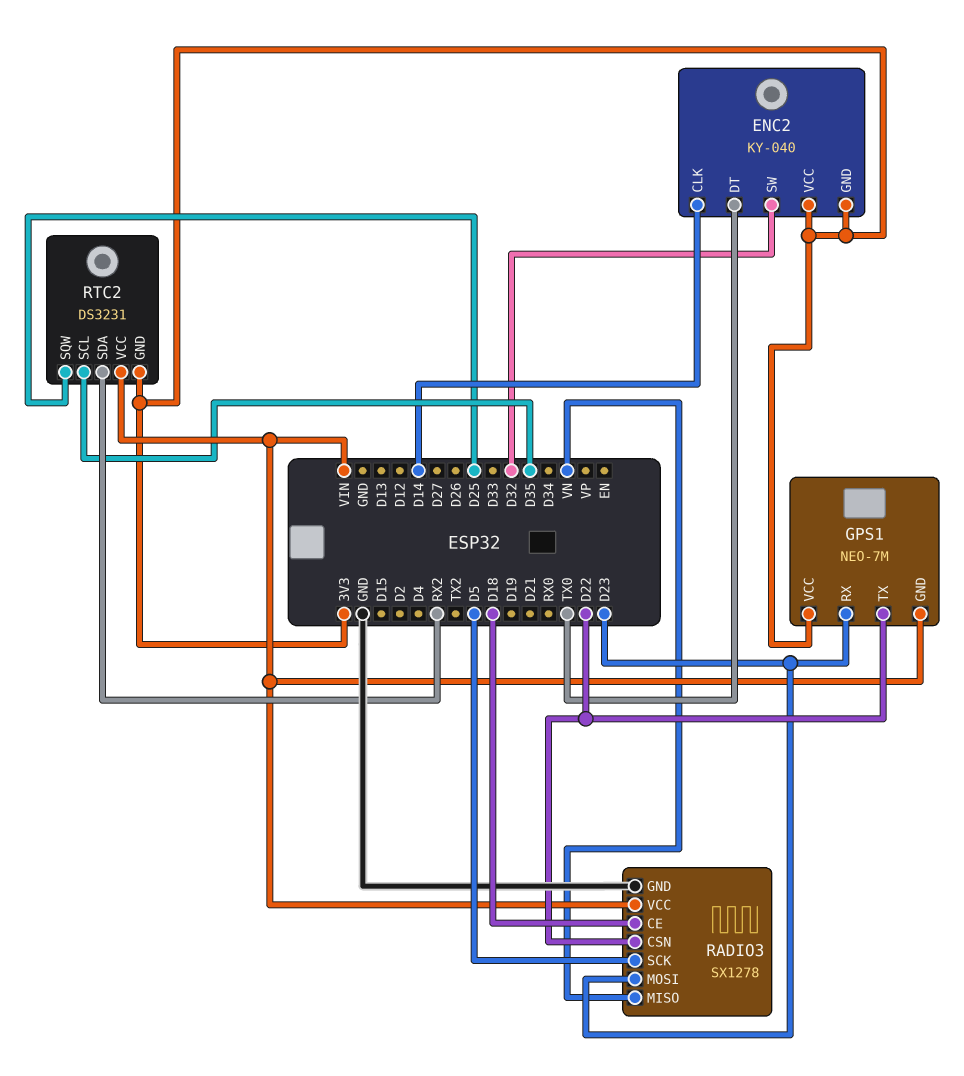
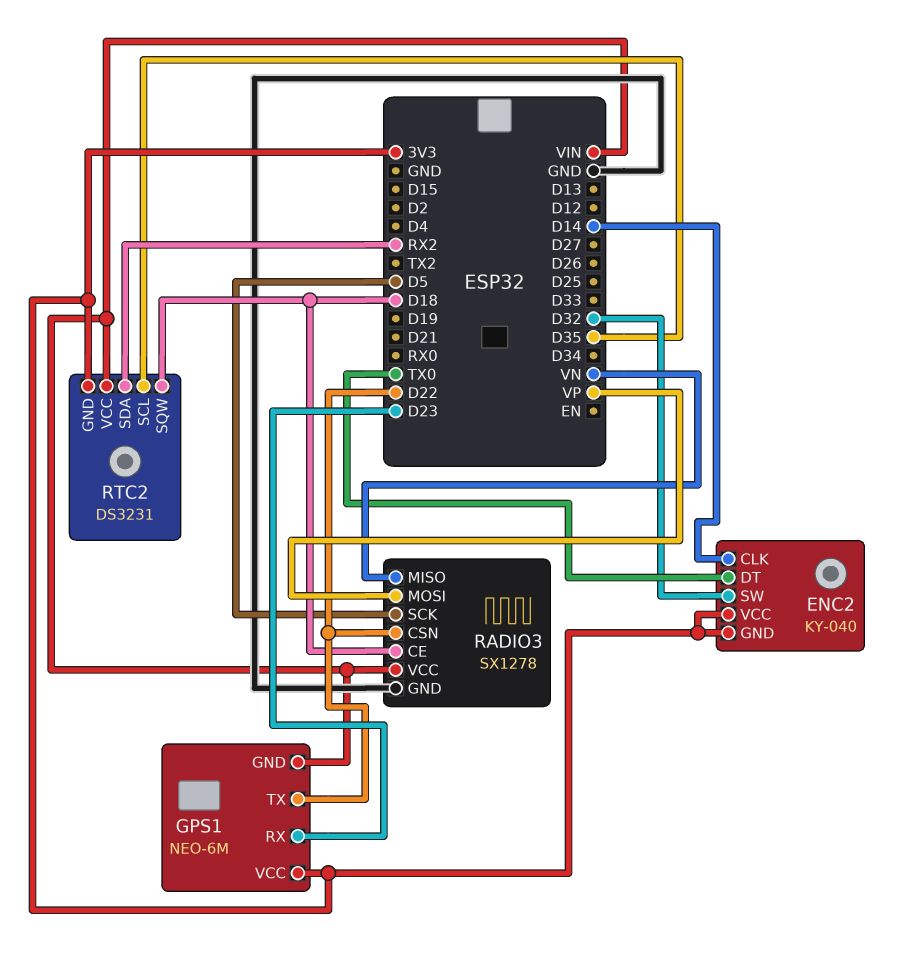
GPS1: NEO-7M -> NEO-6M
RADIO3 pin MOSI: D23 -> VP
RTC2 pin SQW: D25 -> D18

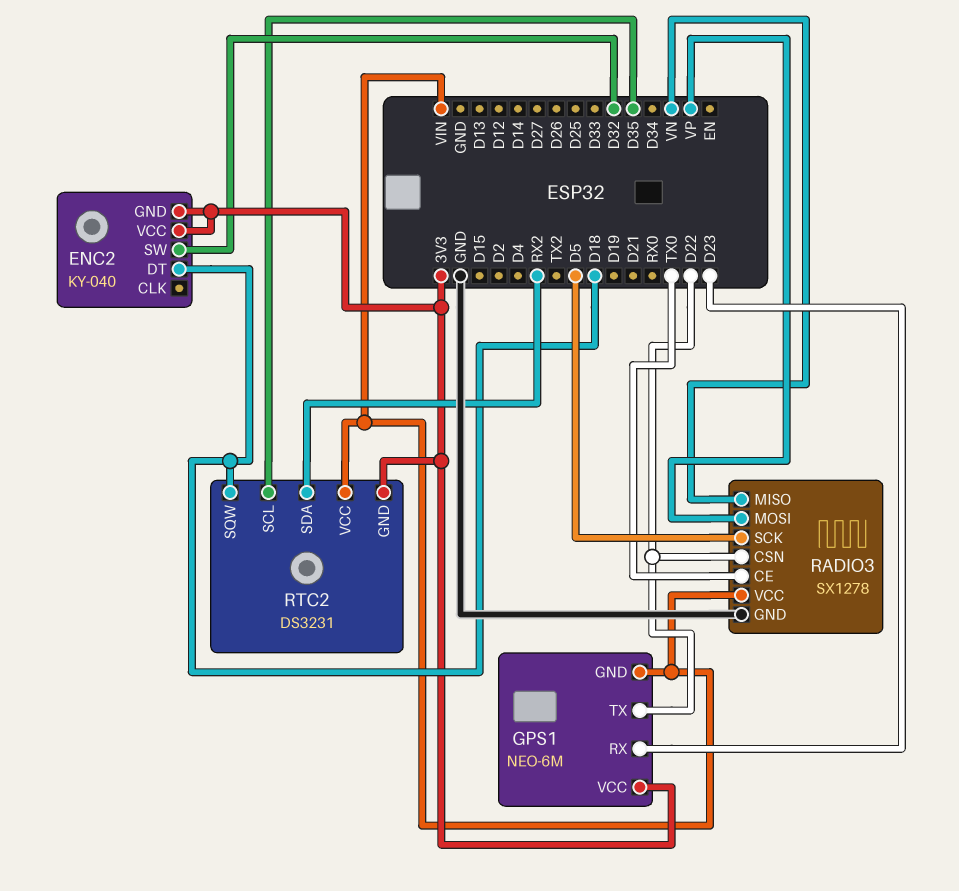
ENC2 pin CLK: D14 -> none
ENC2 pin DT: TX0 -> D18
RADIO3 pin CE: D18 -> TX0

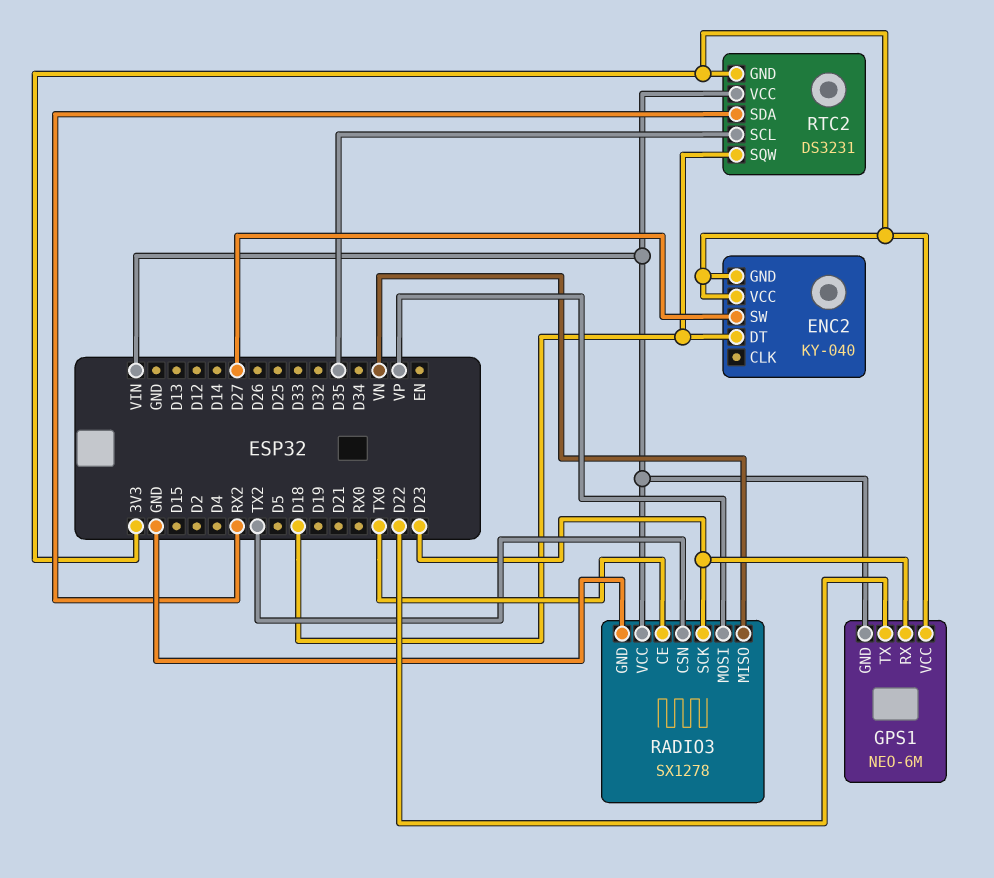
ENC2 pin SW: D32 -> D27
RADIO3 pin CSN: D22 -> TX2
RADIO3 pin SCK: D5 -> D23

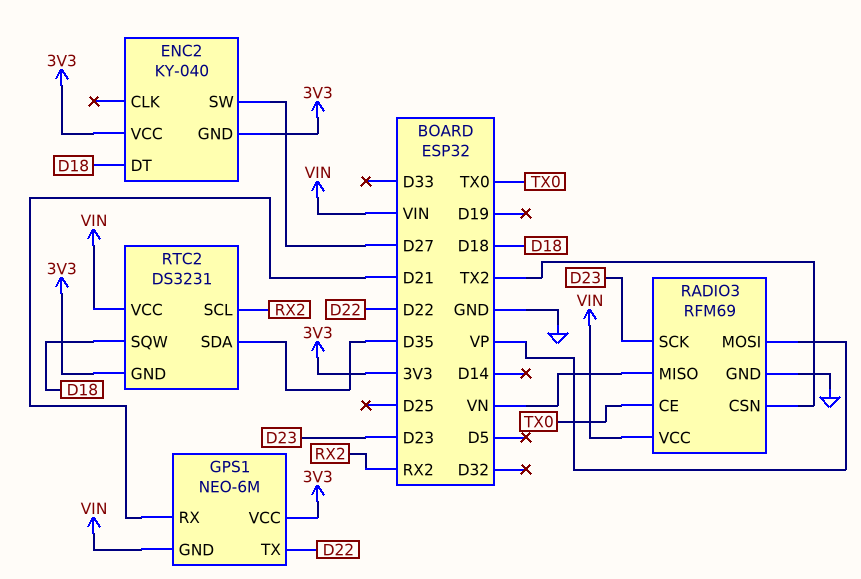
GPS1 pin RX: D23 -> D21
RADIO3: SX1278 -> RFM69
RTC2 pin SCL: D35 -> RX2
RTC2 pin SDA: RX2 -> D35

